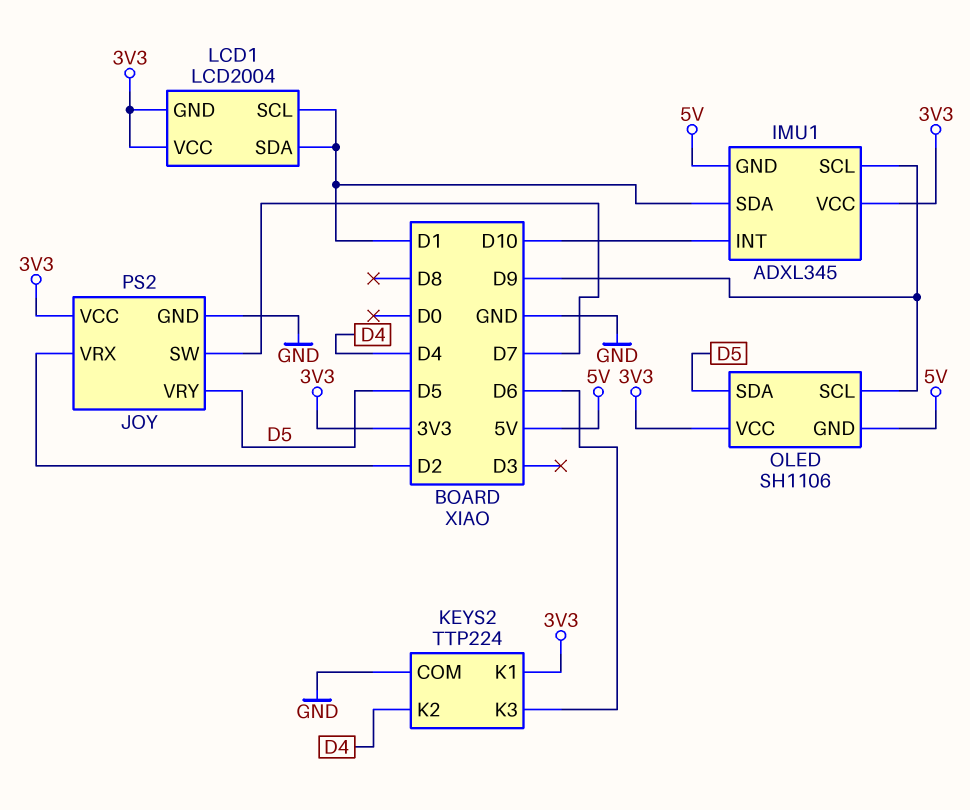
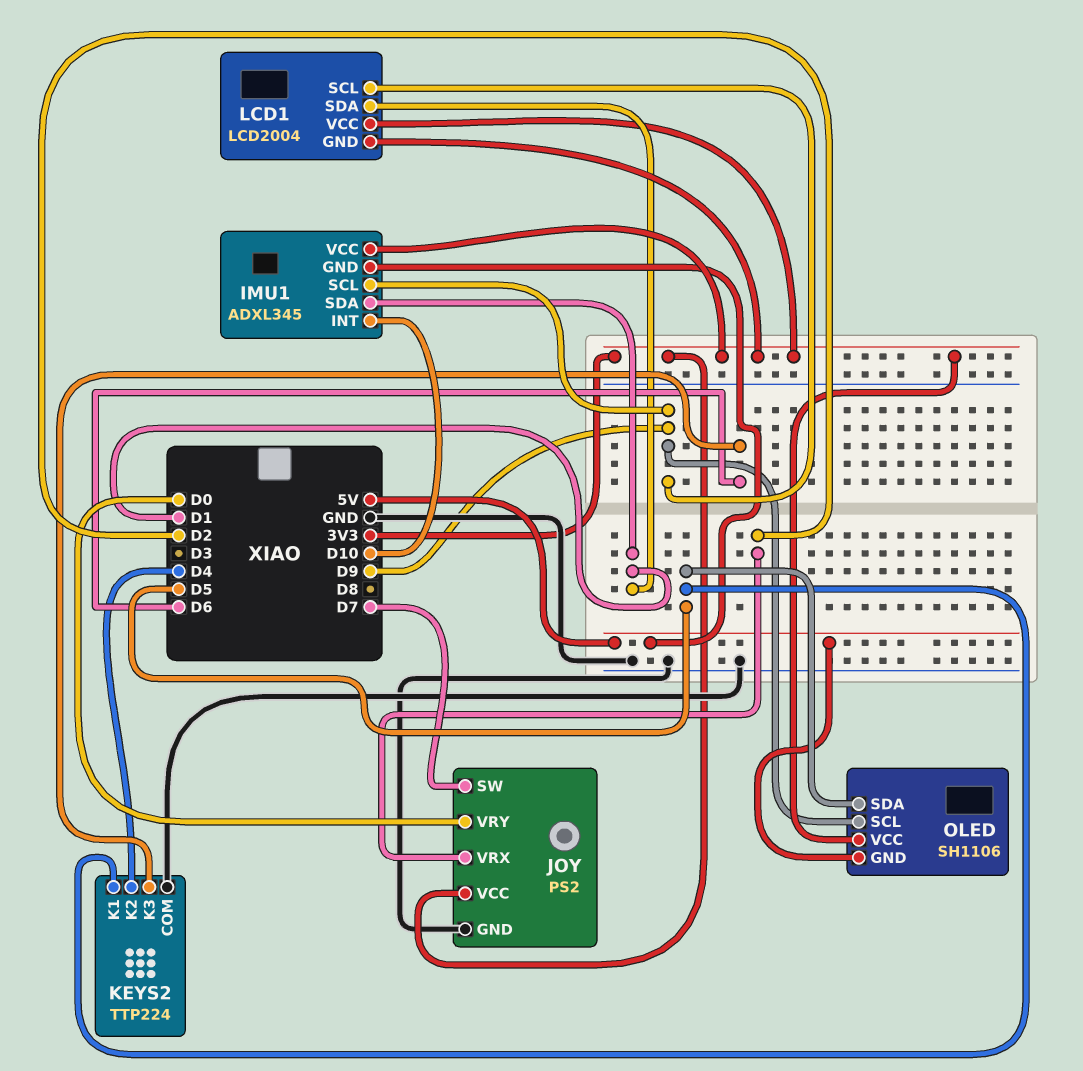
JOY pin VRY: D5 -> D0
KEYS2 pin K1: 3V3 -> D5
LCD1 pin SCL: D1 -> D9

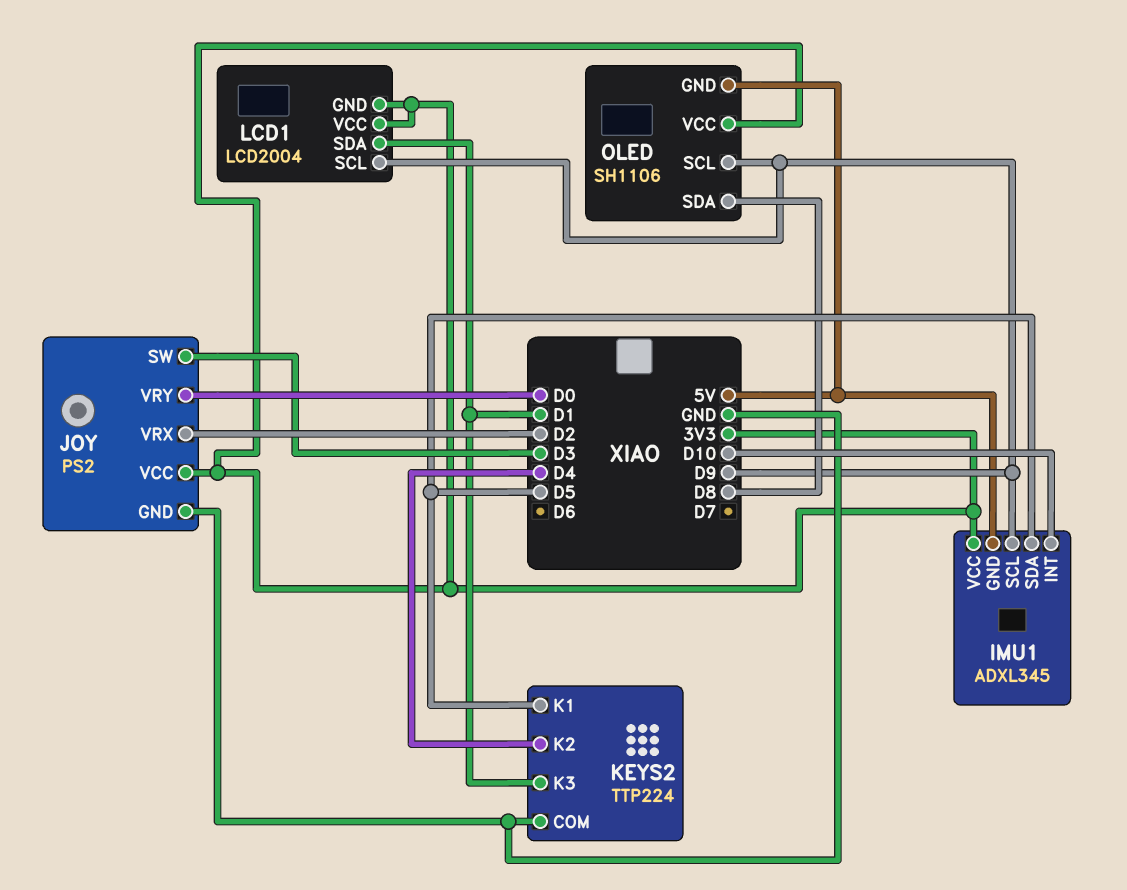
IMU1 pin SDA: D1 -> D5
JOY pin SW: D7 -> D3
KEYS2 pin K3: D6 -> D1
OLED pin SDA: D5 -> D8

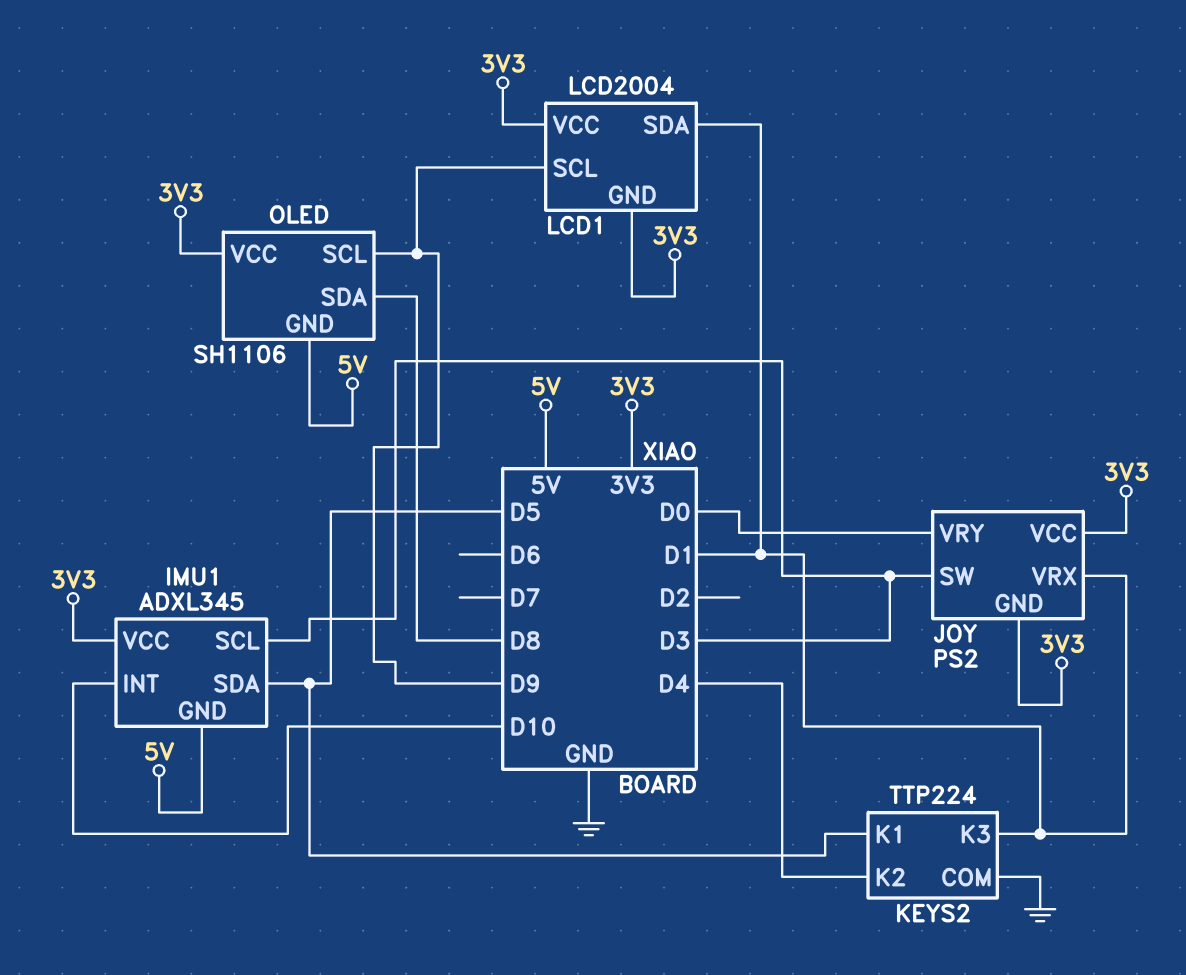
IMU1 pin SCL: D9 -> D3
JOY pin GND: GND -> 3V3
JOY pin VRX: D2 -> D1

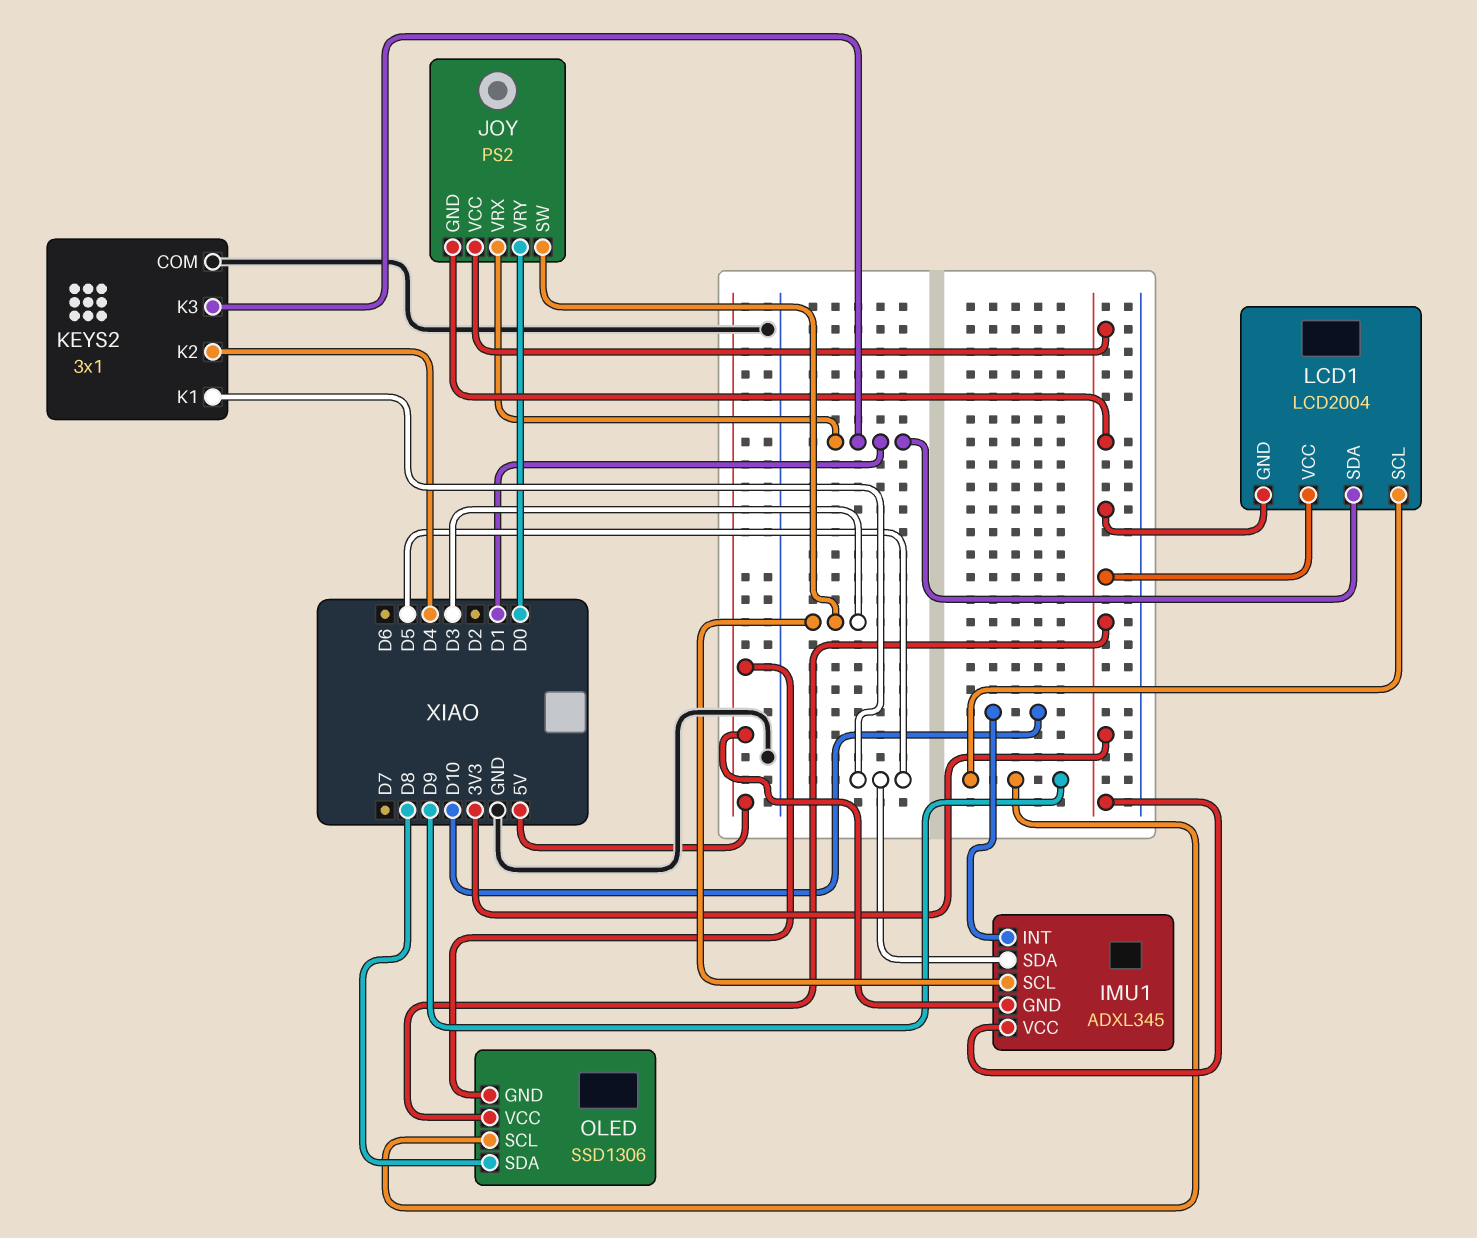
KEYS2: TTP224 -> 3x1
OLED: SH1106 -> SSD1306

